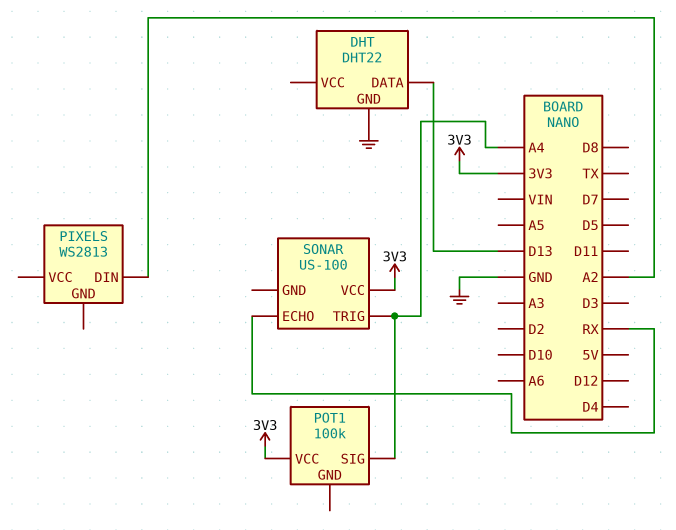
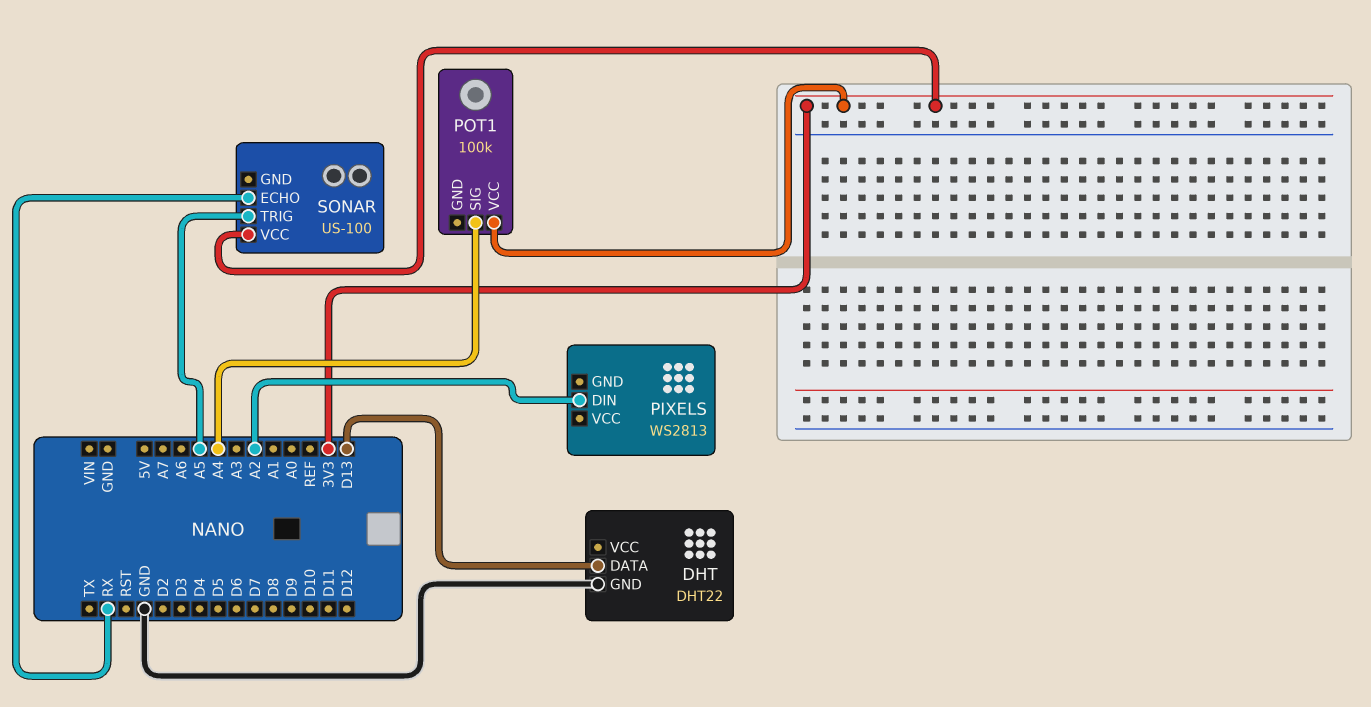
SONAR pin TRIG: A4 -> A5

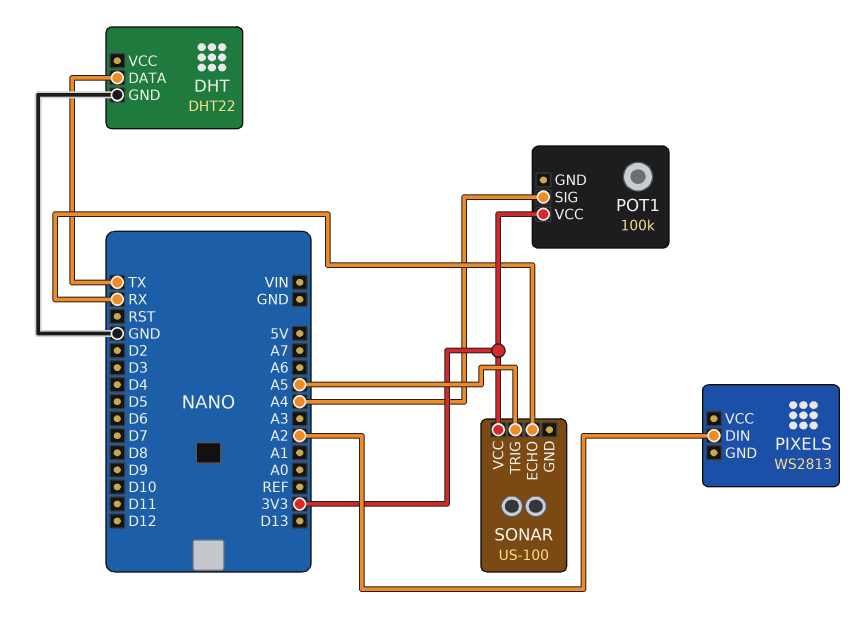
DHT pin DATA: D13 -> TX

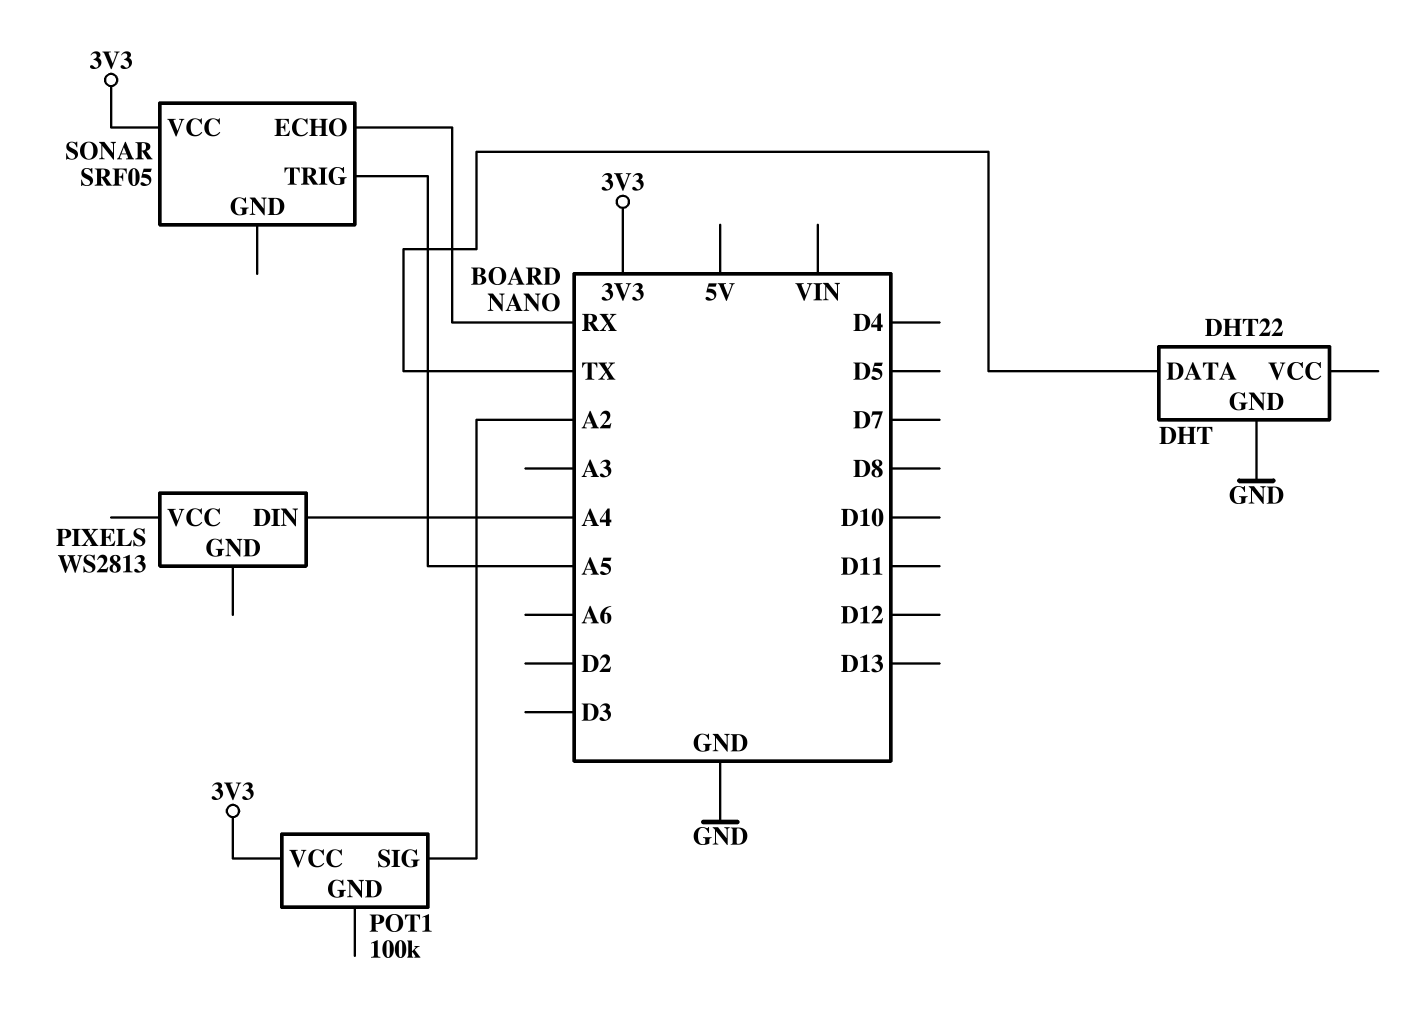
PIXELS pin DIN: A2 -> A4
POT1 pin SIG: A4 -> A2
SONAR: US-100 -> SRF05

